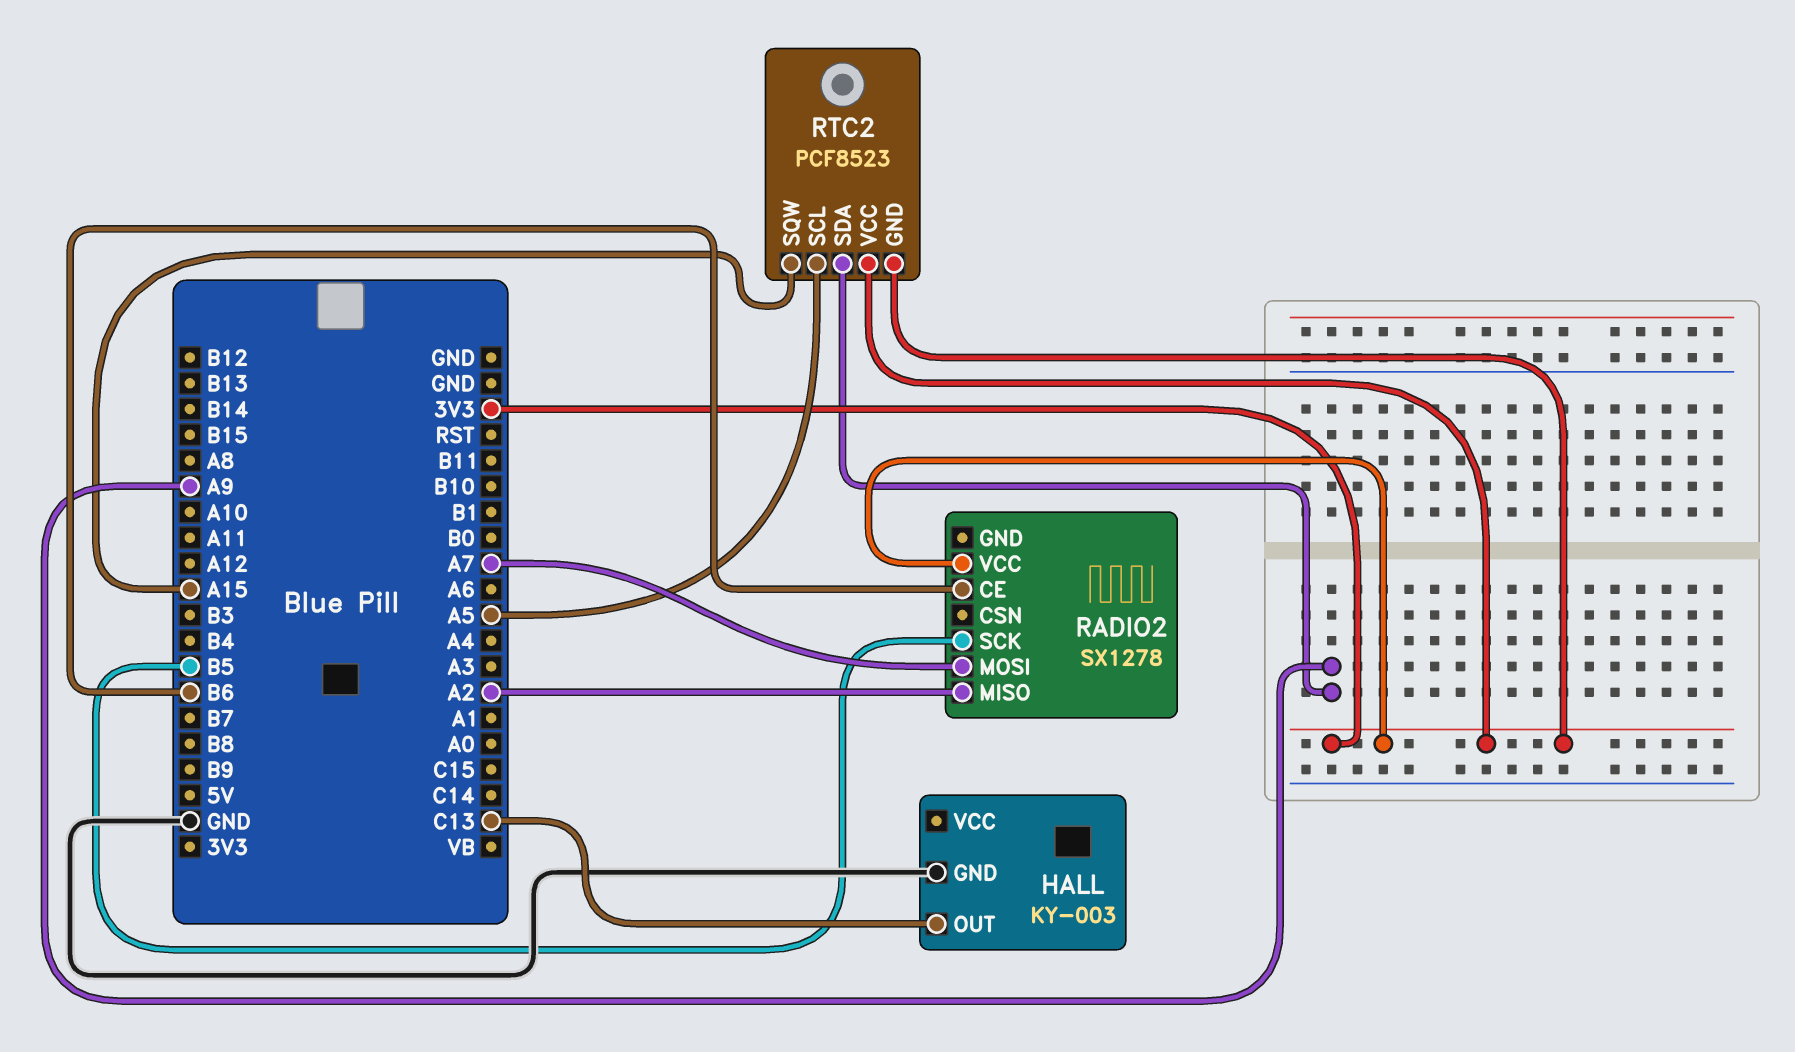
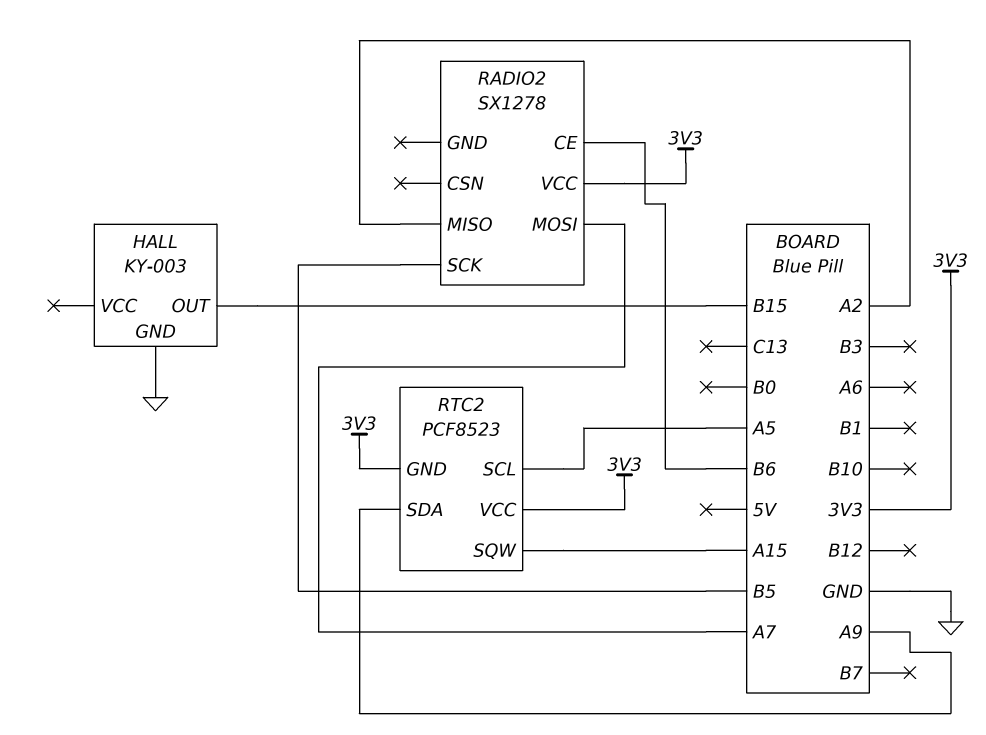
HALL pin OUT: C13 -> B15

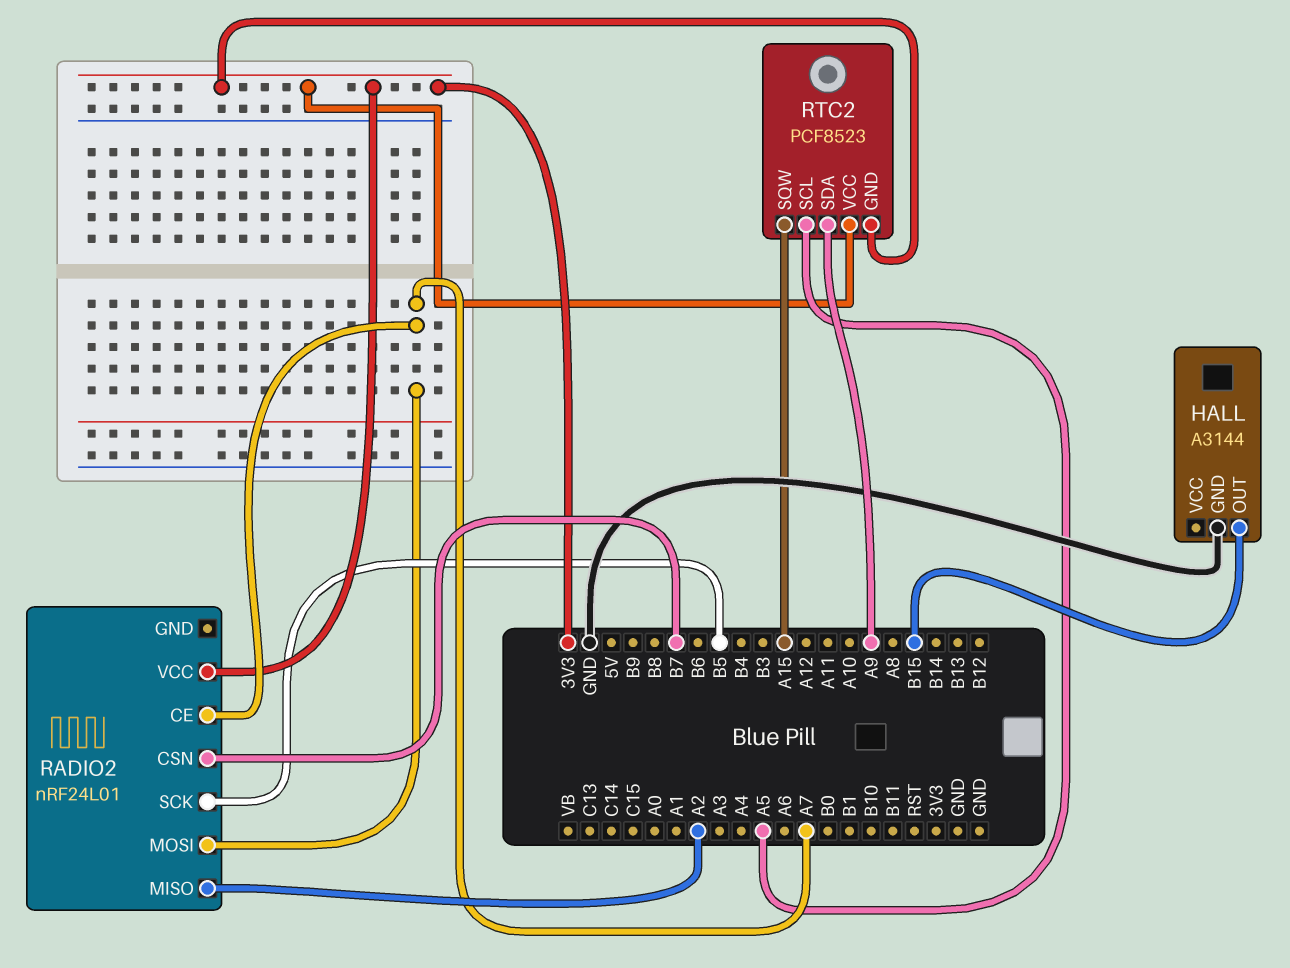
HALL: KY-003 -> A3144
RADIO2: SX1278 -> nRF24L01
RADIO2 pin CE: B6 -> A7
RADIO2 pin CSN: none -> B7

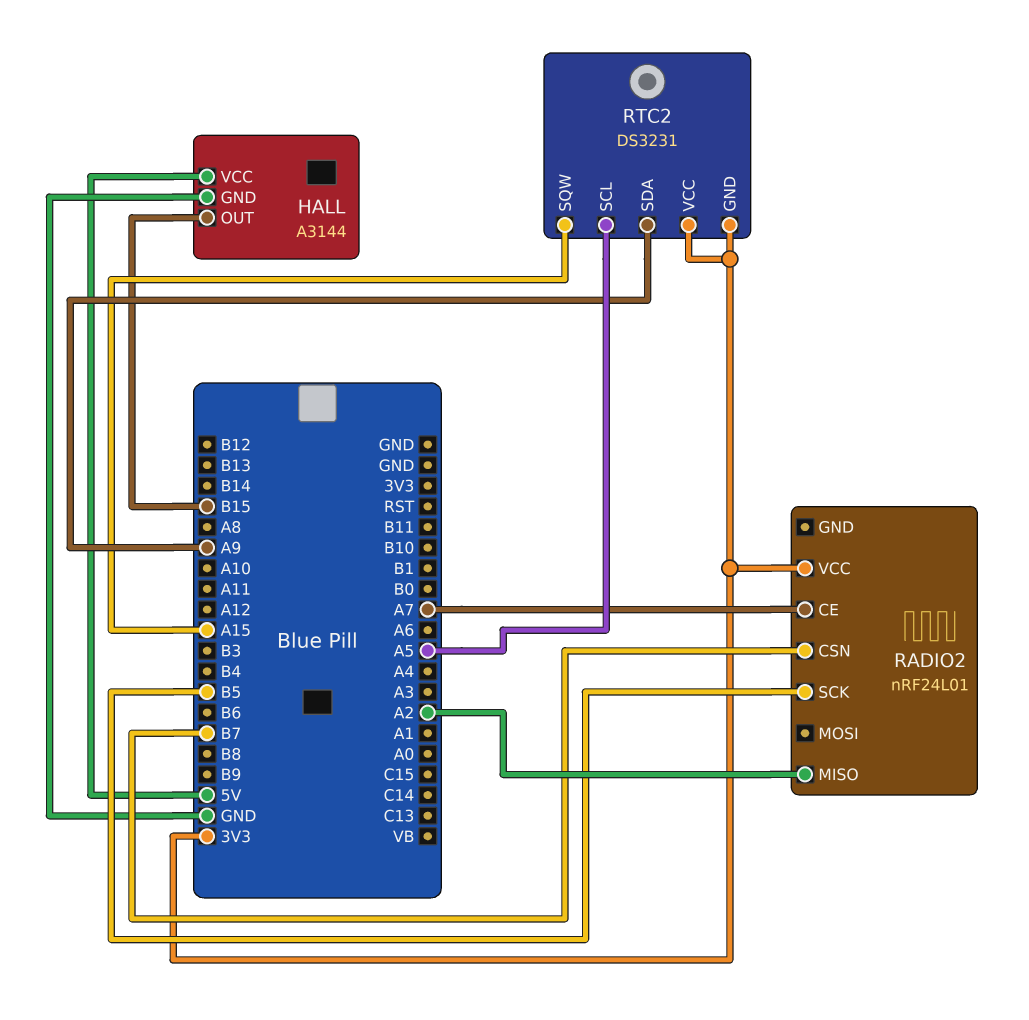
HALL pin VCC: none -> 5V
RADIO2 pin MOSI: A7 -> none
RTC2: PCF8523 -> DS3231

